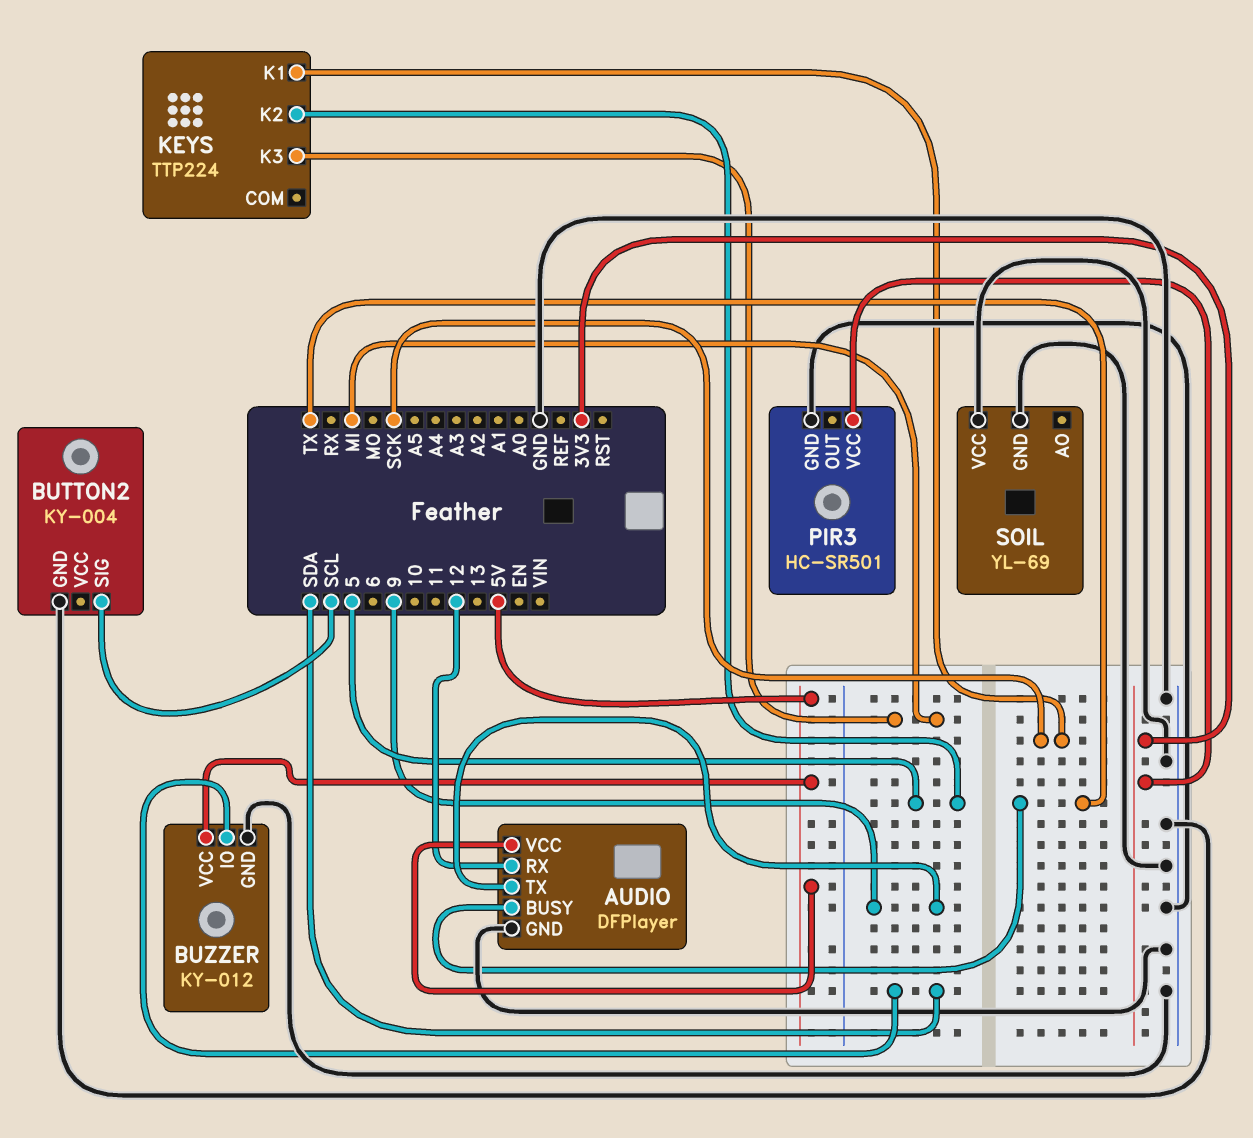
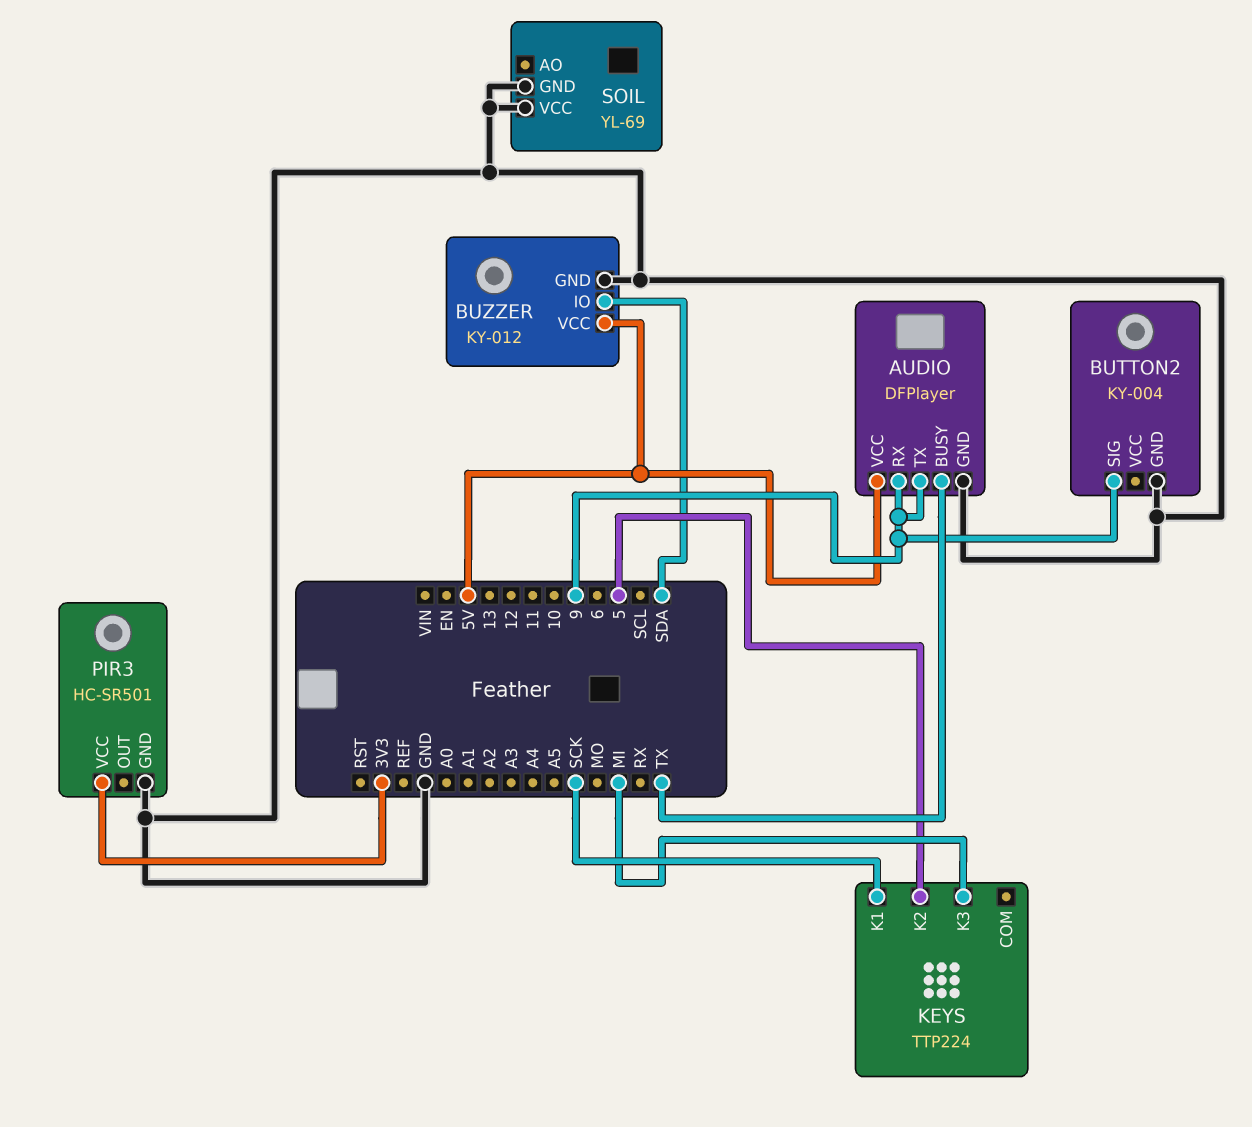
AUDIO pin RX: 12 -> 9
BUTTON2 pin SIG: SCL -> 9

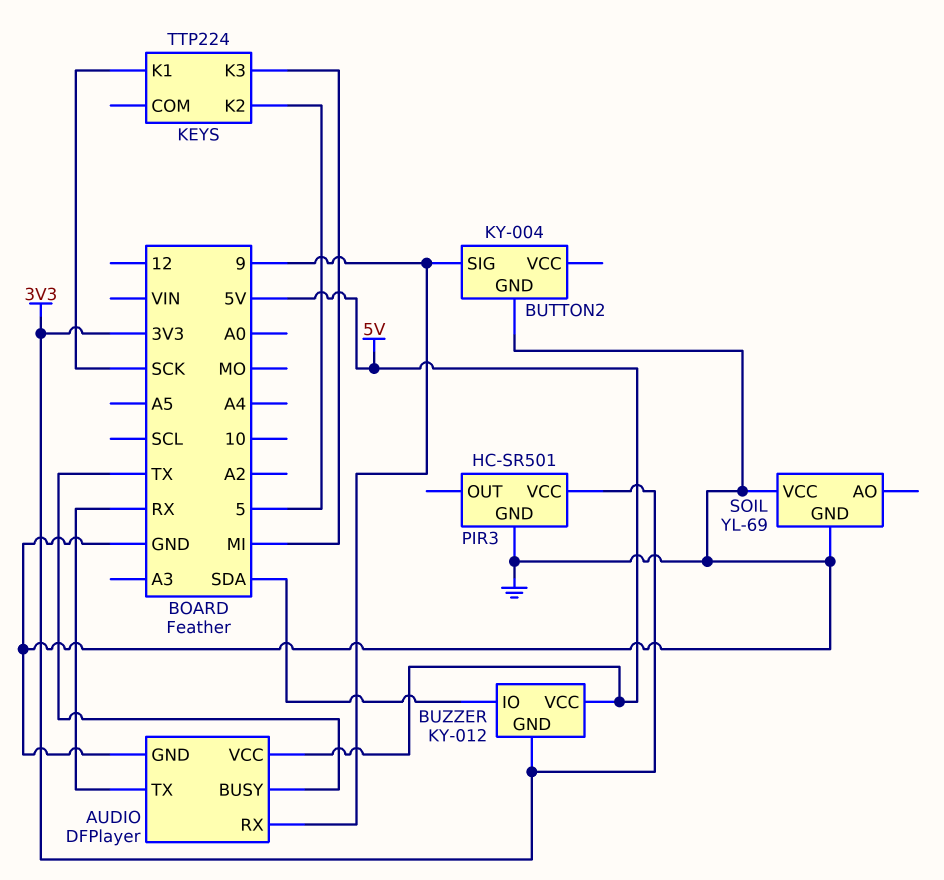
AUDIO pin TX: 9 -> RX
BUZZER pin GND: GND -> 3V3

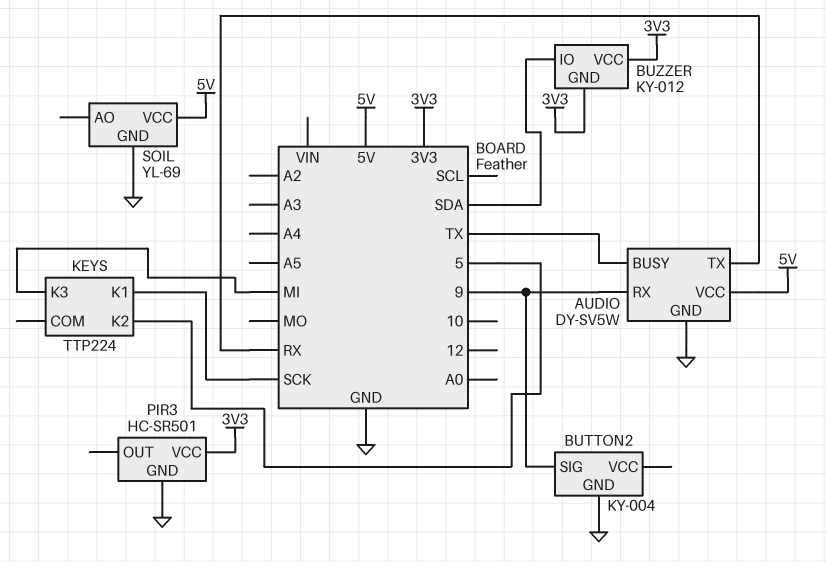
AUDIO: DFPlayer -> DY-SV5W
BUZZER pin VCC: 5V -> 3V3
SOIL pin VCC: GND -> 5V

